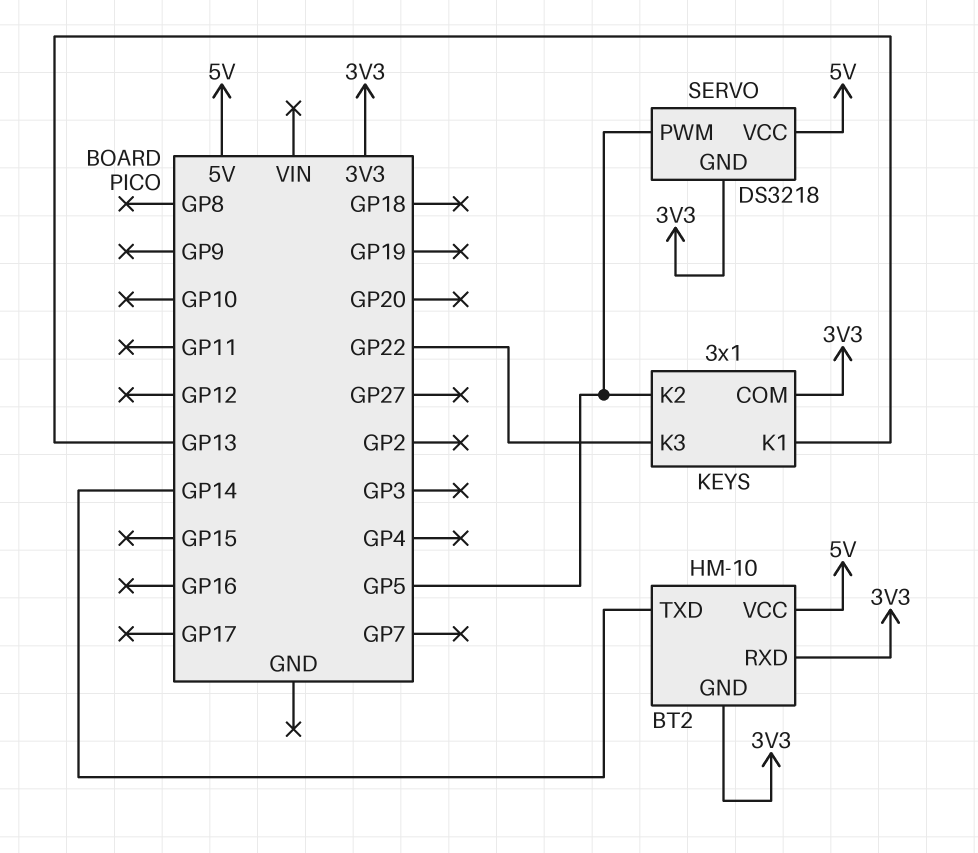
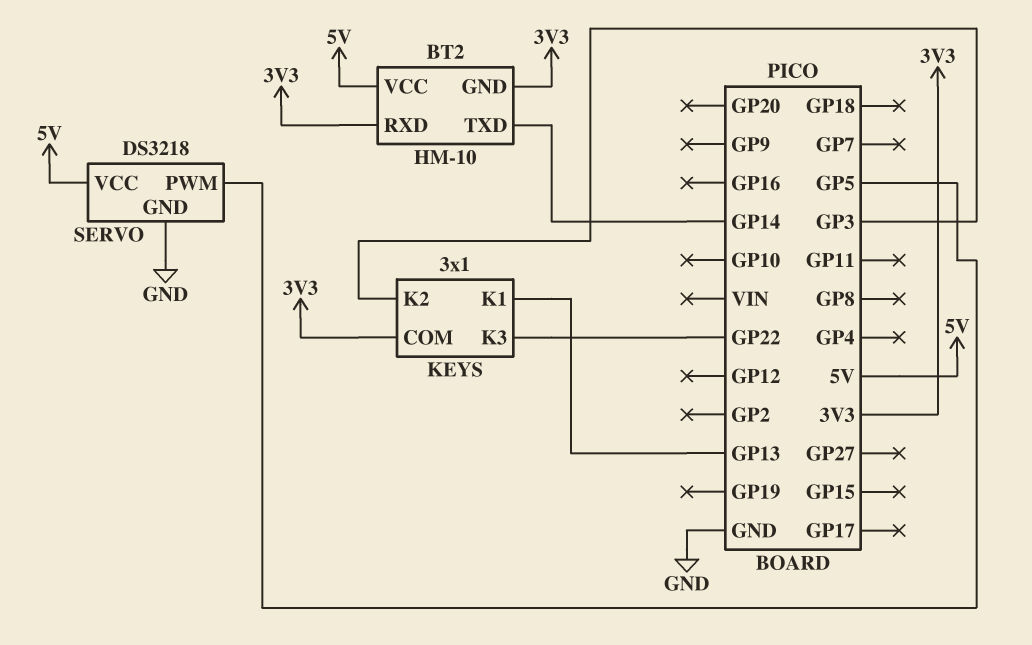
KEYS pin K2: GP5 -> GP3
SERVO pin GND: 3V3 -> GND

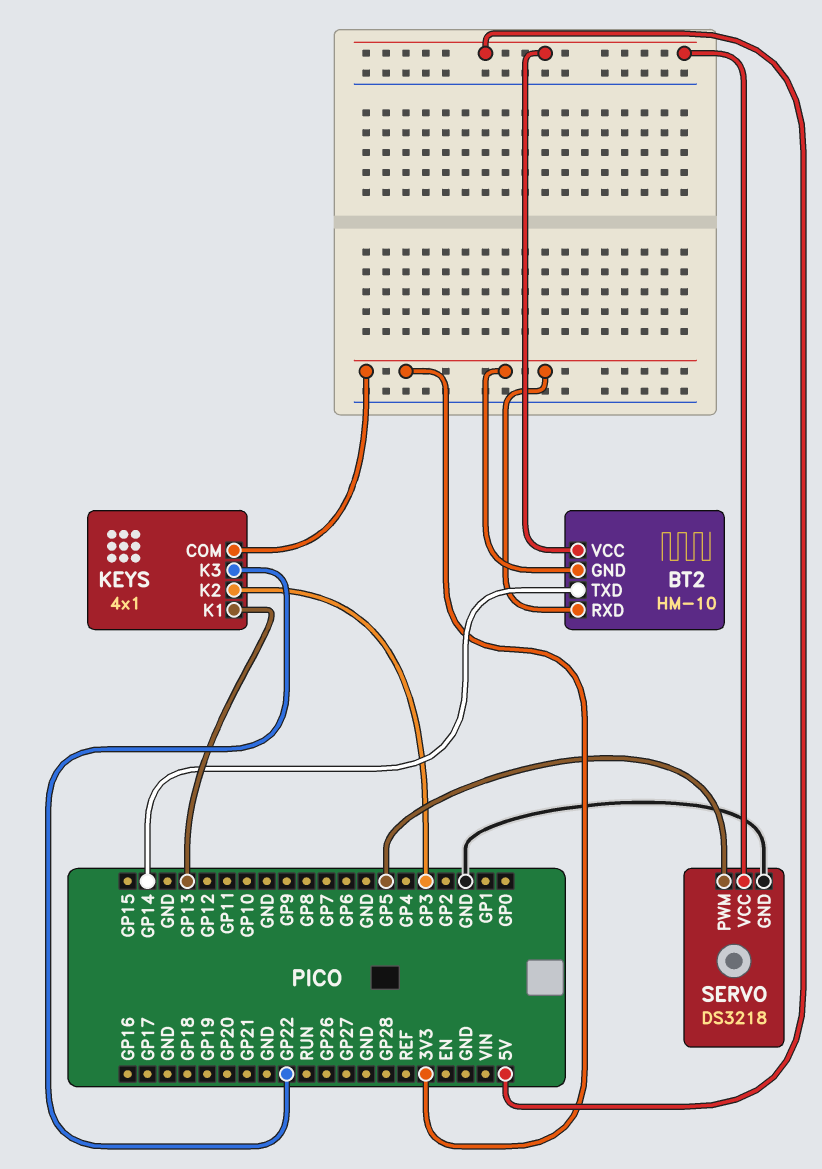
KEYS: 3x1 -> 4x1

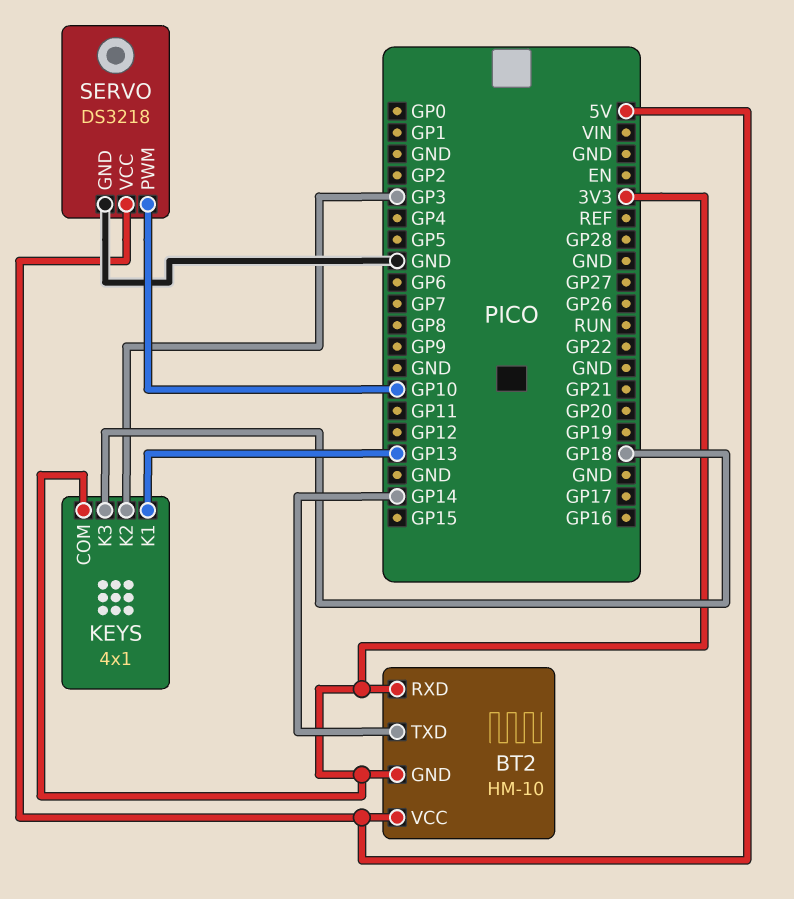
KEYS pin K3: GP22 -> GP18
SERVO pin PWM: GP5 -> GP10

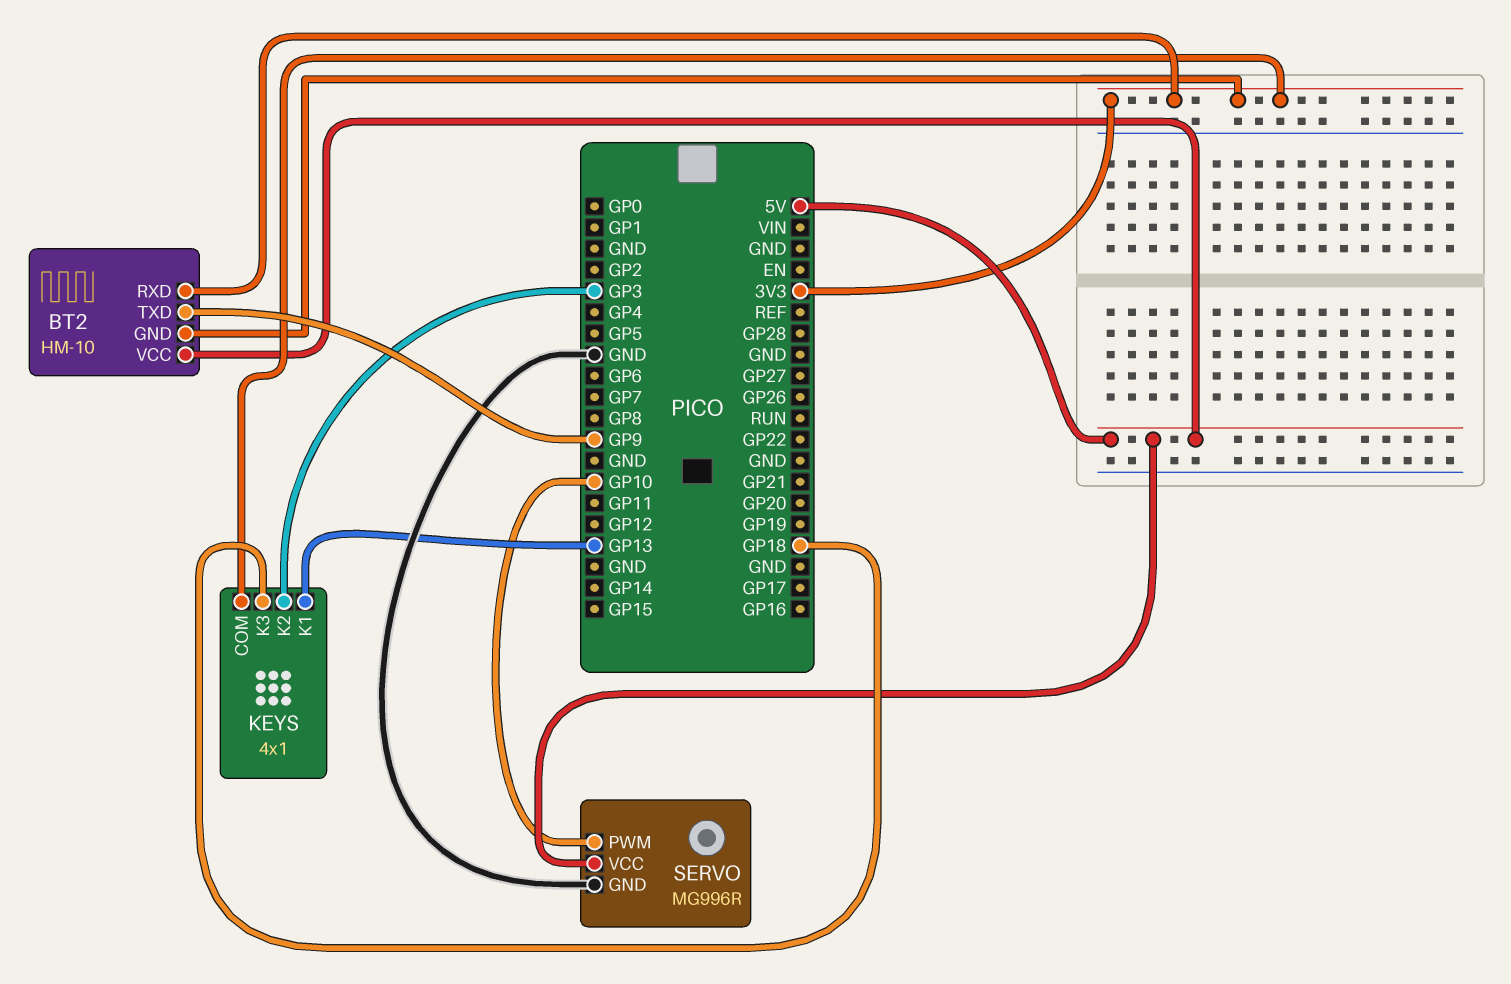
BT2 pin TXD: GP14 -> GP9
SERVO: DS3218 -> MG996R

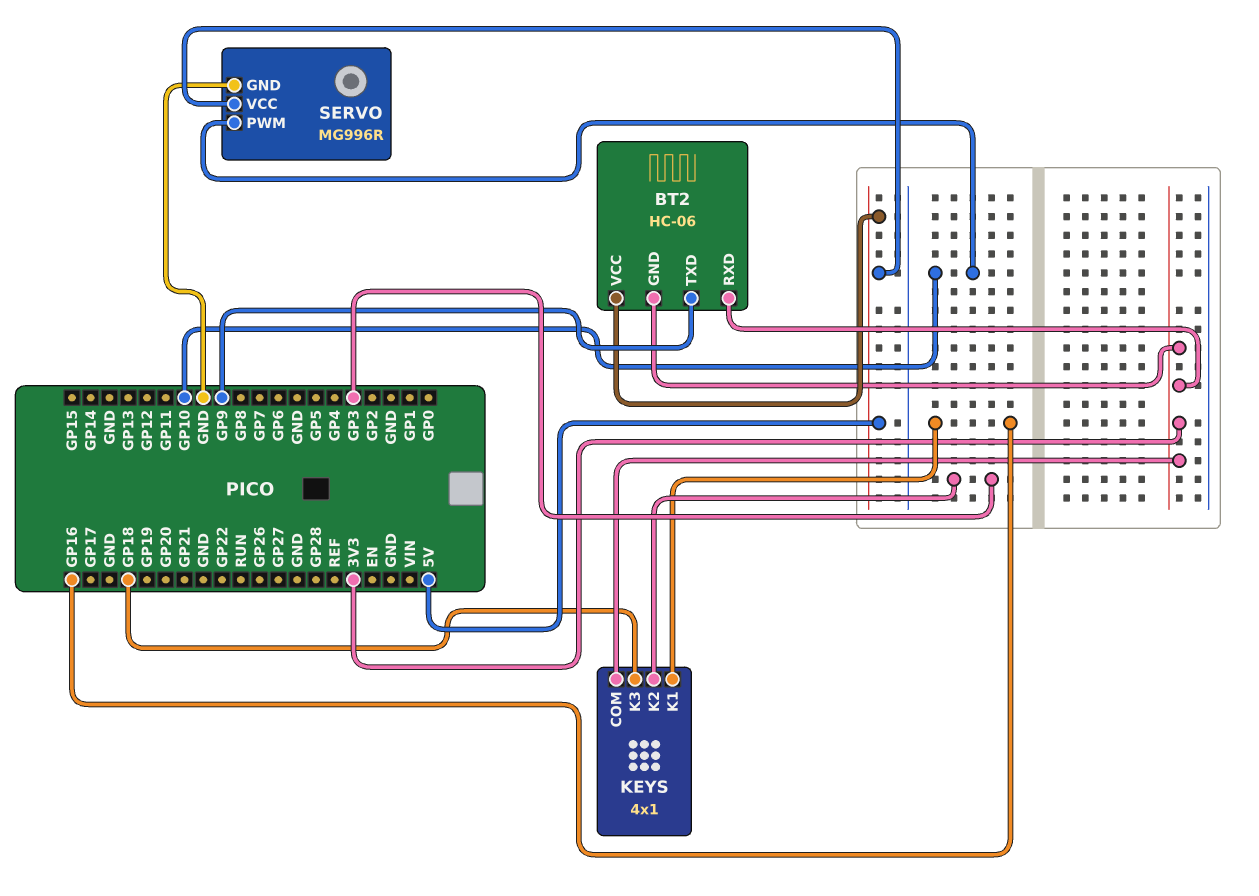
BT2: HM-10 -> HC-06
KEYS pin K1: GP13 -> GP16

